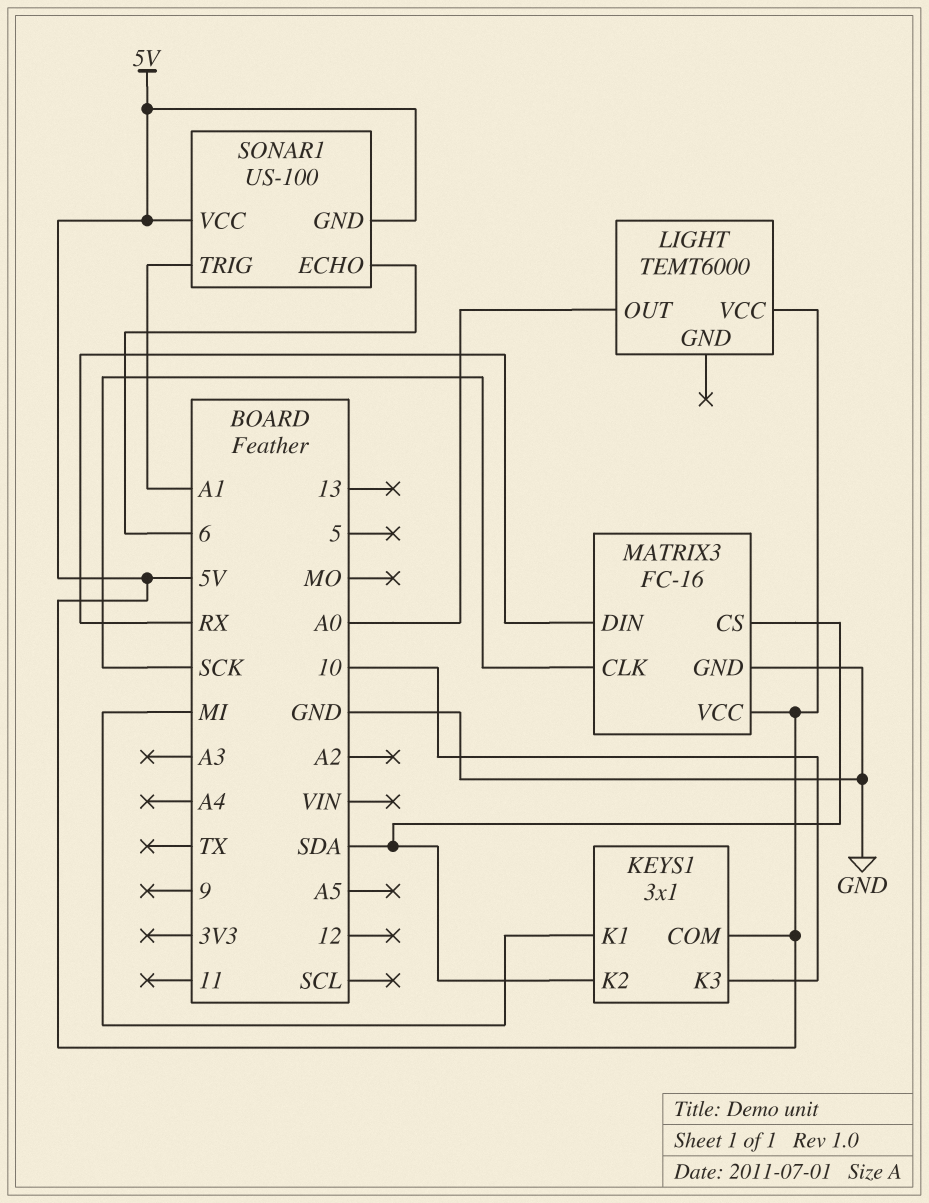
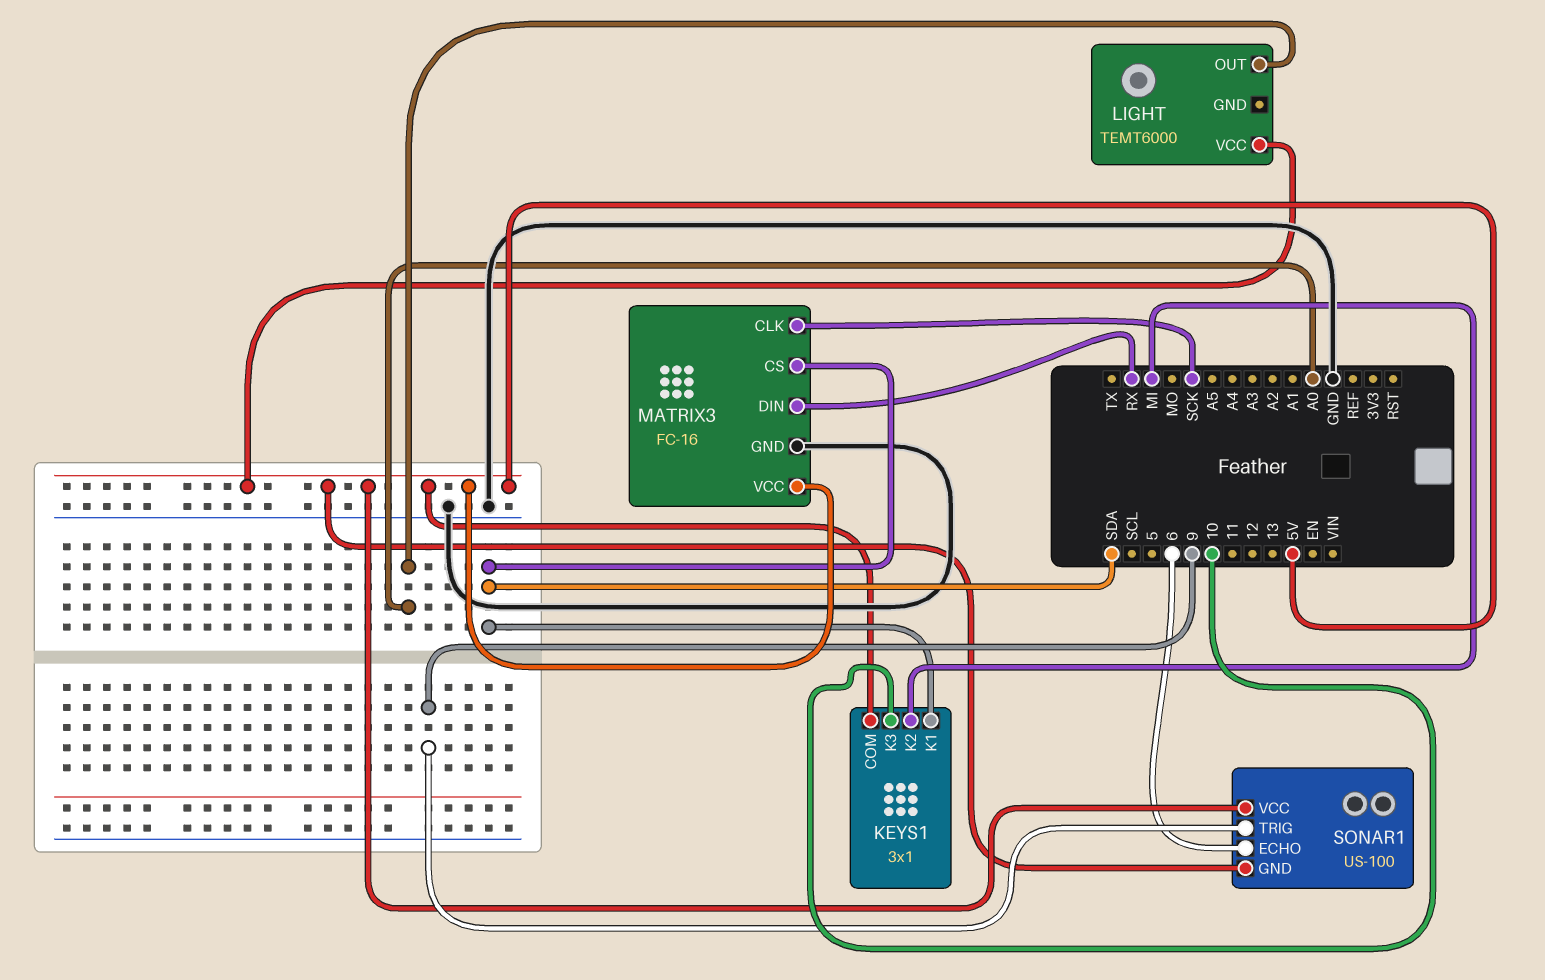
KEYS1 pin K1: MI -> SDA
KEYS1 pin K2: SDA -> MI
SONAR1 pin TRIG: A1 -> 9

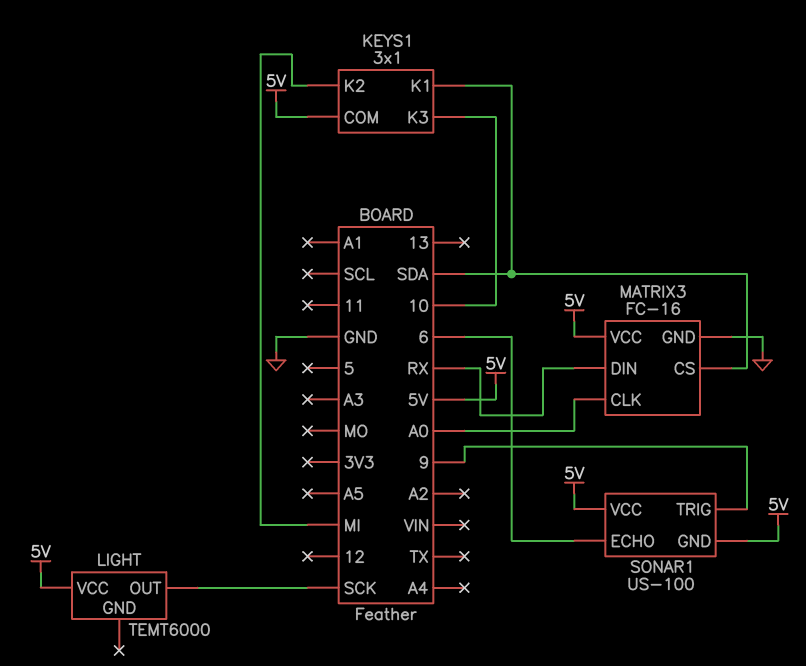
LIGHT pin OUT: A0 -> SCK
MATRIX3 pin CLK: SCK -> A0

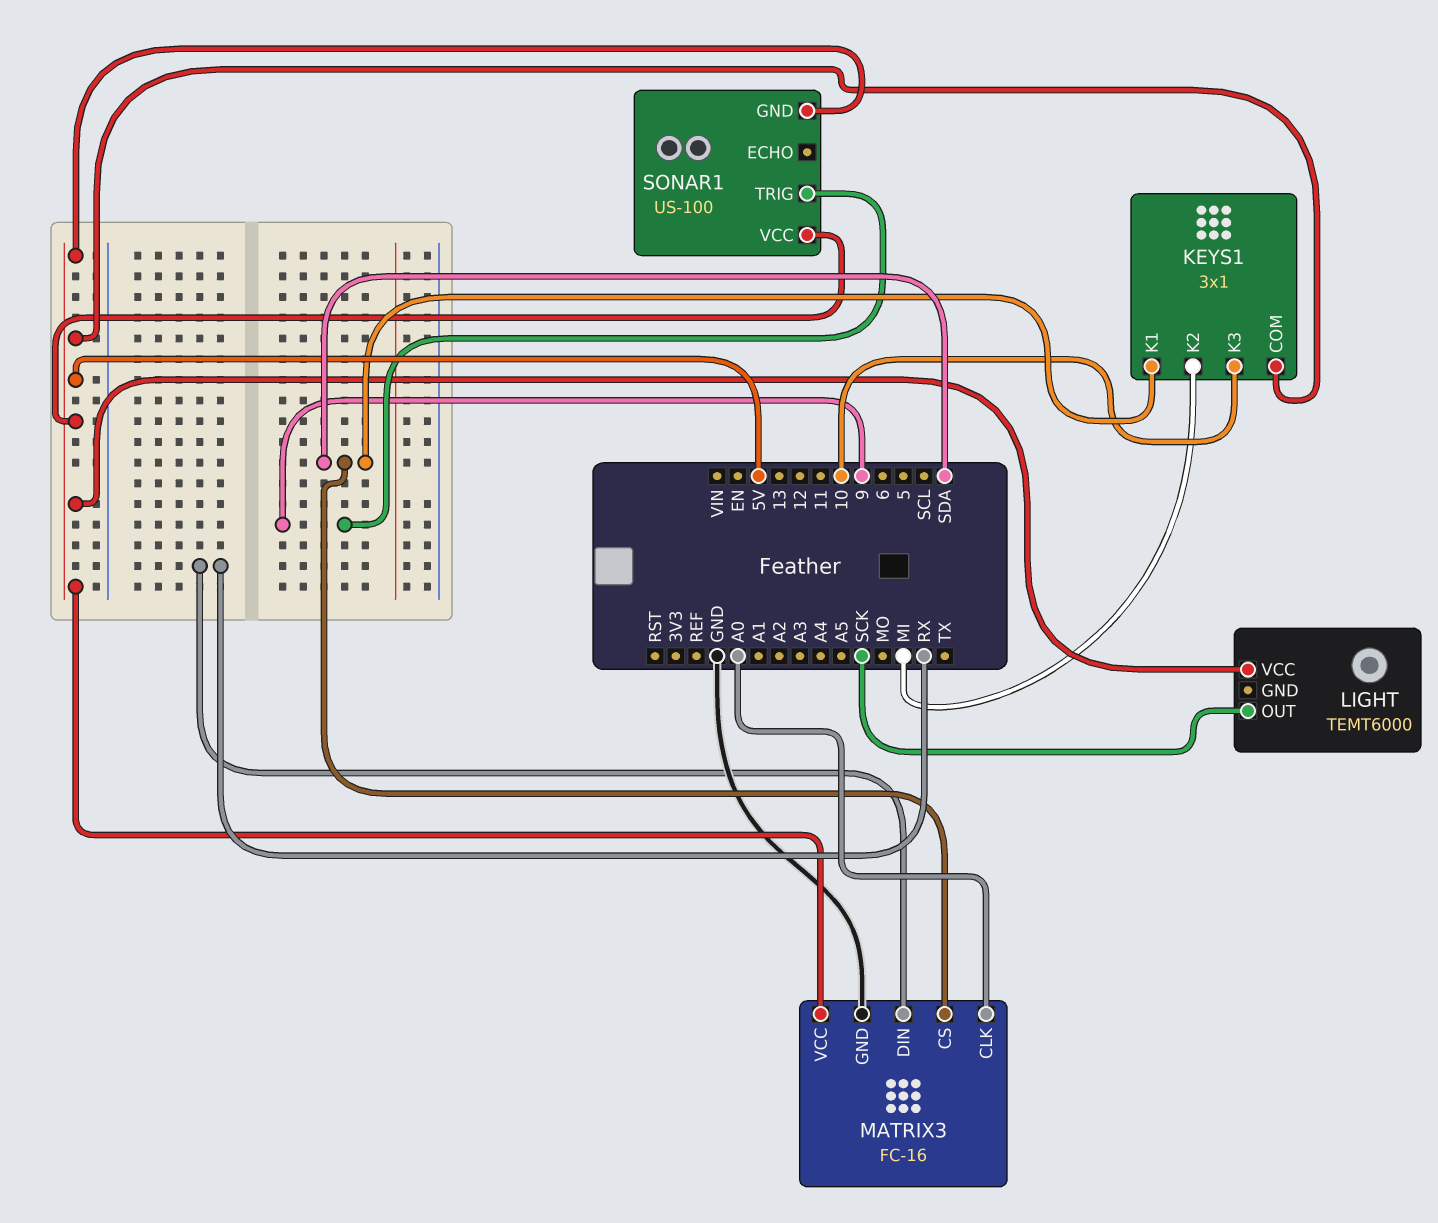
SONAR1 pin ECHO: 6 -> none

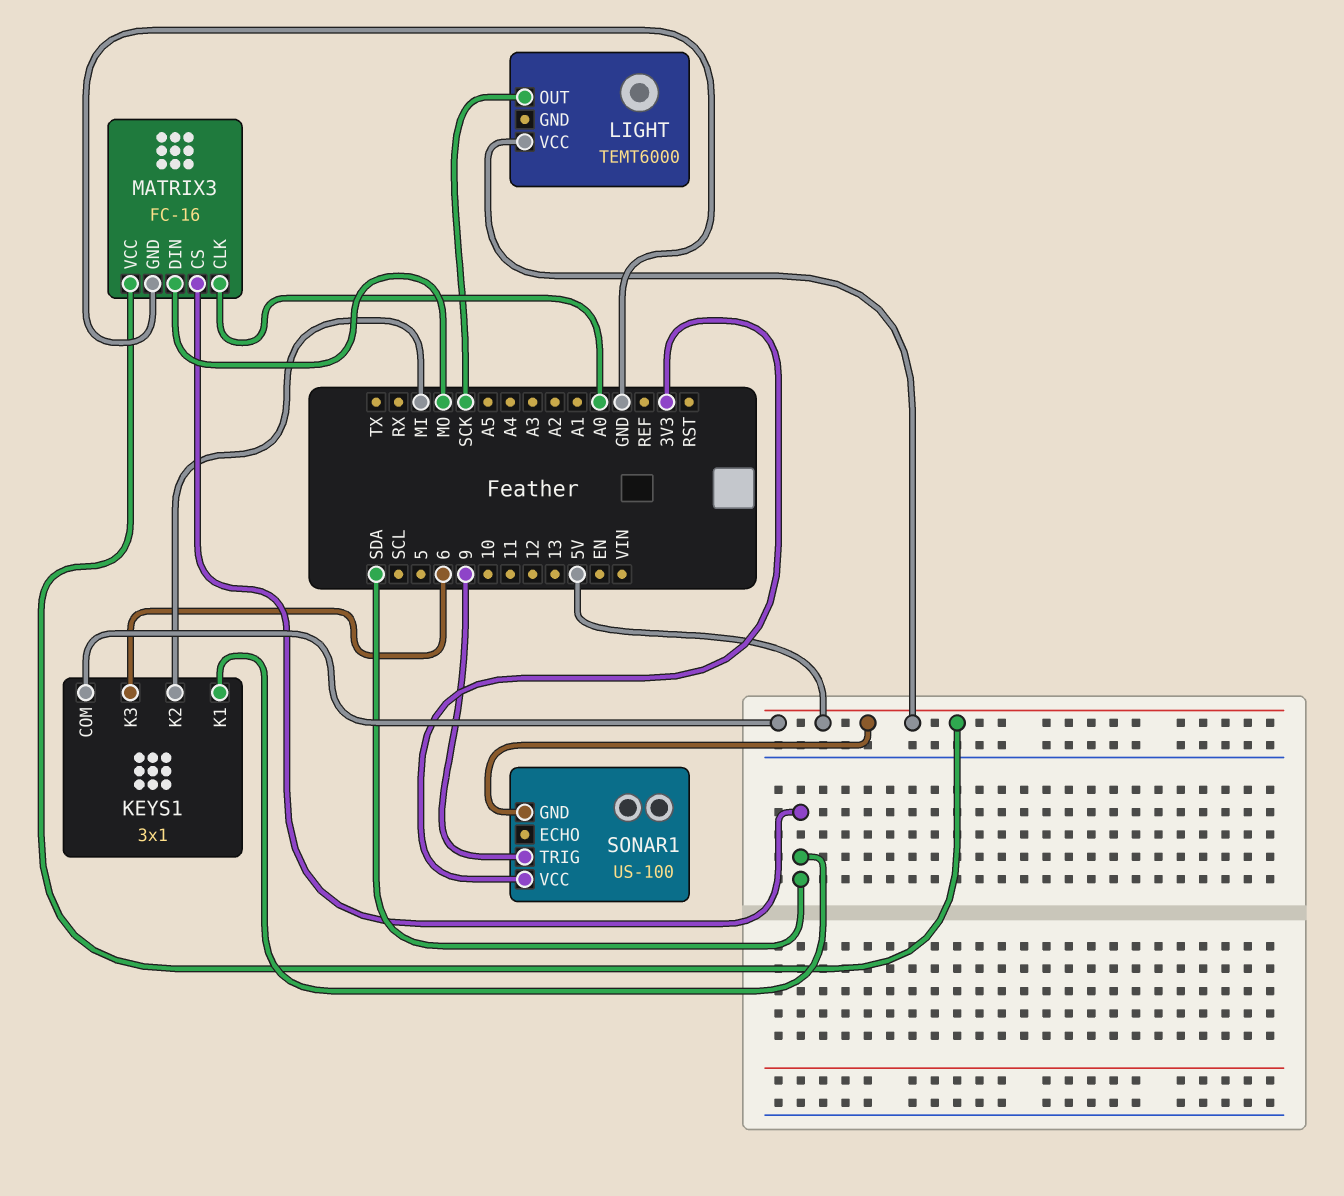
KEYS1 pin K3: 10 -> 6
MATRIX3 pin DIN: RX -> MO
SONAR1 pin VCC: 5V -> 3V3

